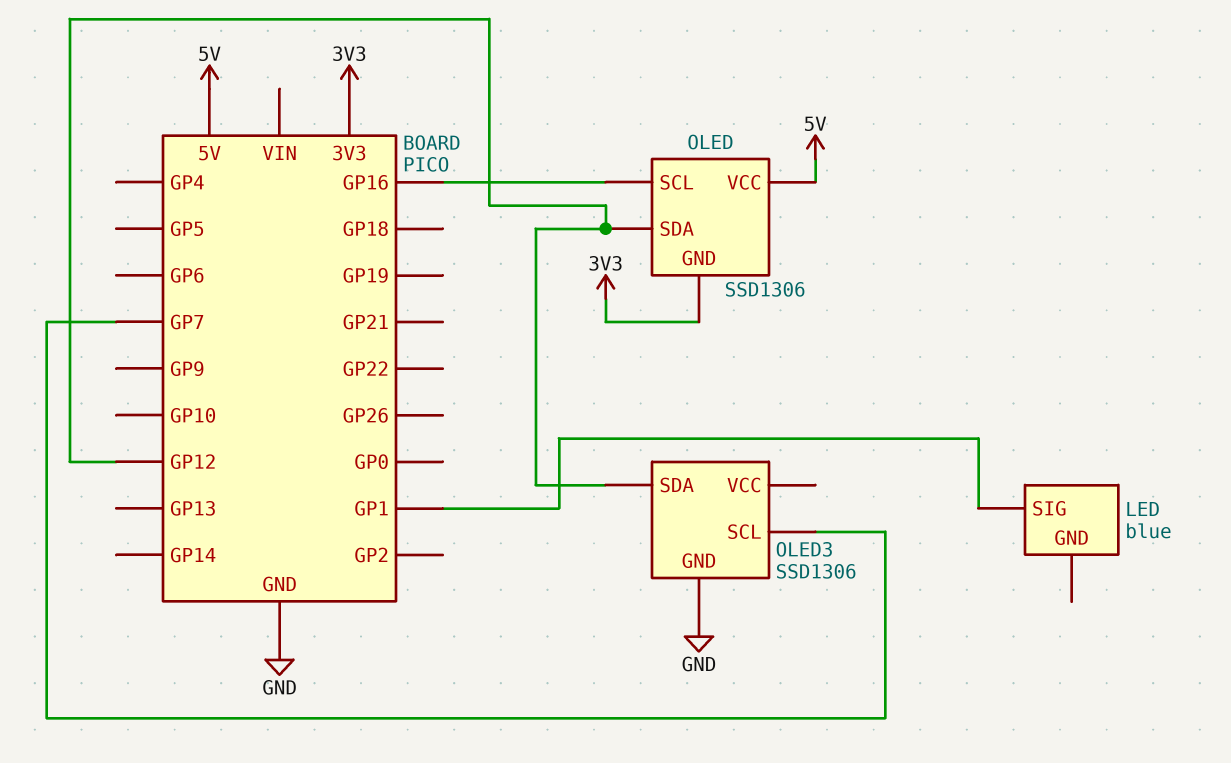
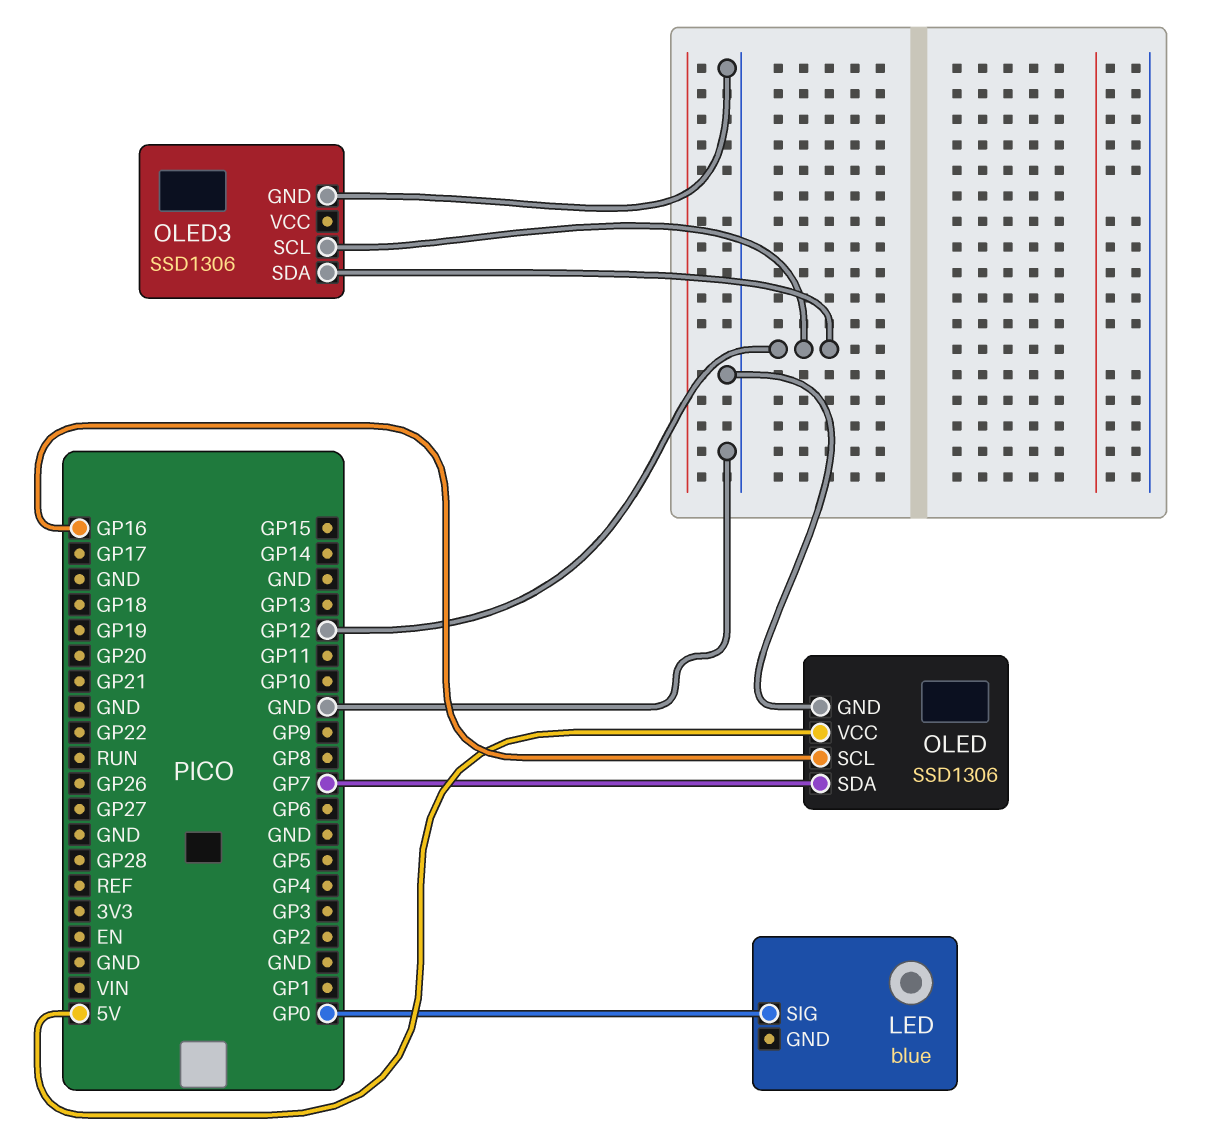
LED pin SIG: GP1 -> GP0
OLED pin GND: 3V3 -> GND
OLED pin SDA: GP12 -> GP7
OLED3 pin SCL: GP7 -> GP12

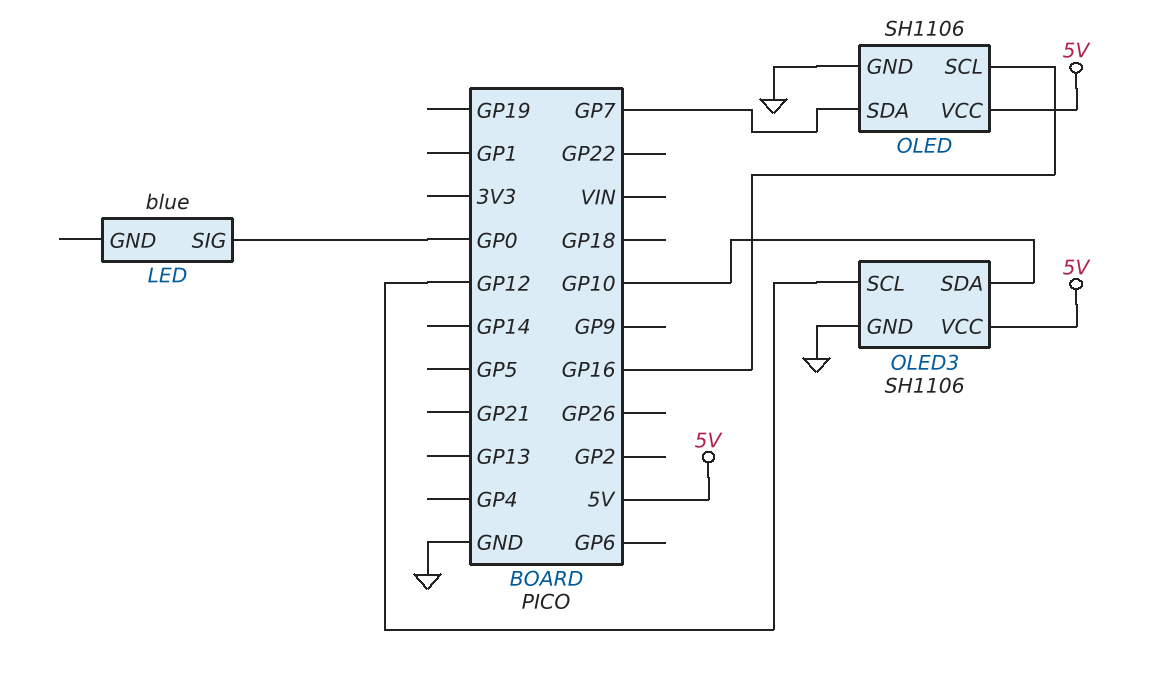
OLED: SSD1306 -> SH1106
OLED3: SSD1306 -> SH1106
OLED3 pin SDA: GP12 -> GP10
OLED3 pin VCC: none -> 5V

